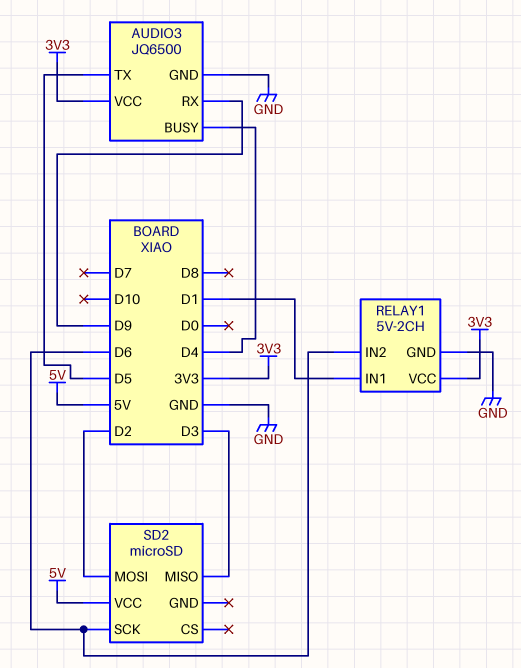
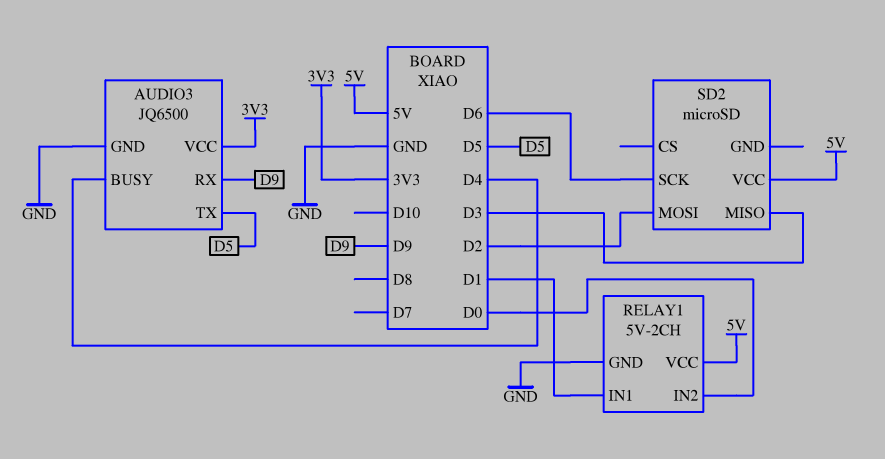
RELAY1 pin IN2: D6 -> D0
RELAY1 pin VCC: 3V3 -> 5V

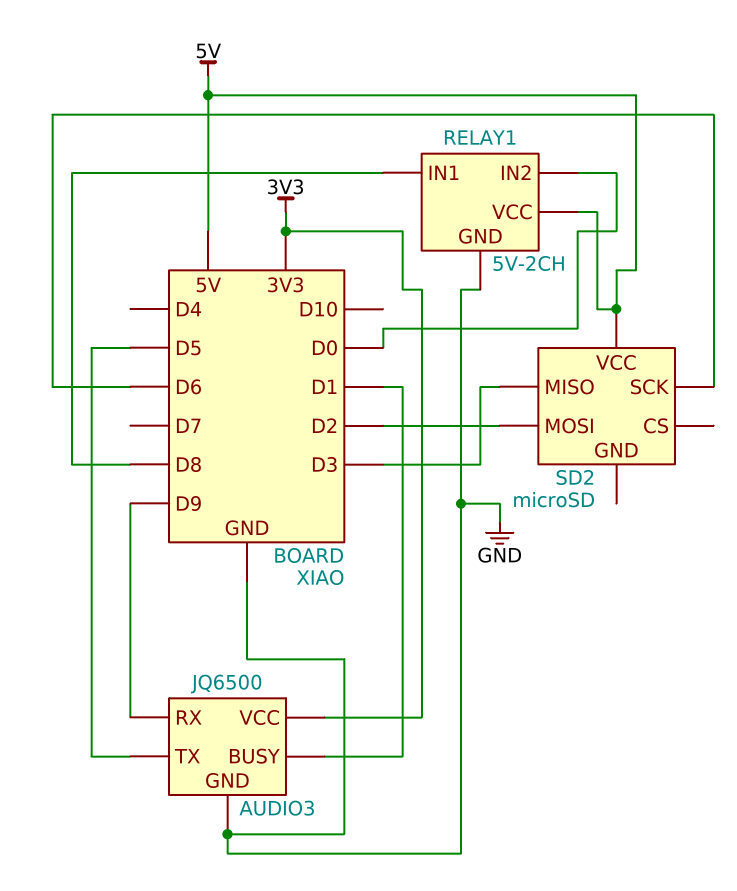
AUDIO3 pin BUSY: D4 -> D1
RELAY1 pin IN1: D1 -> D8

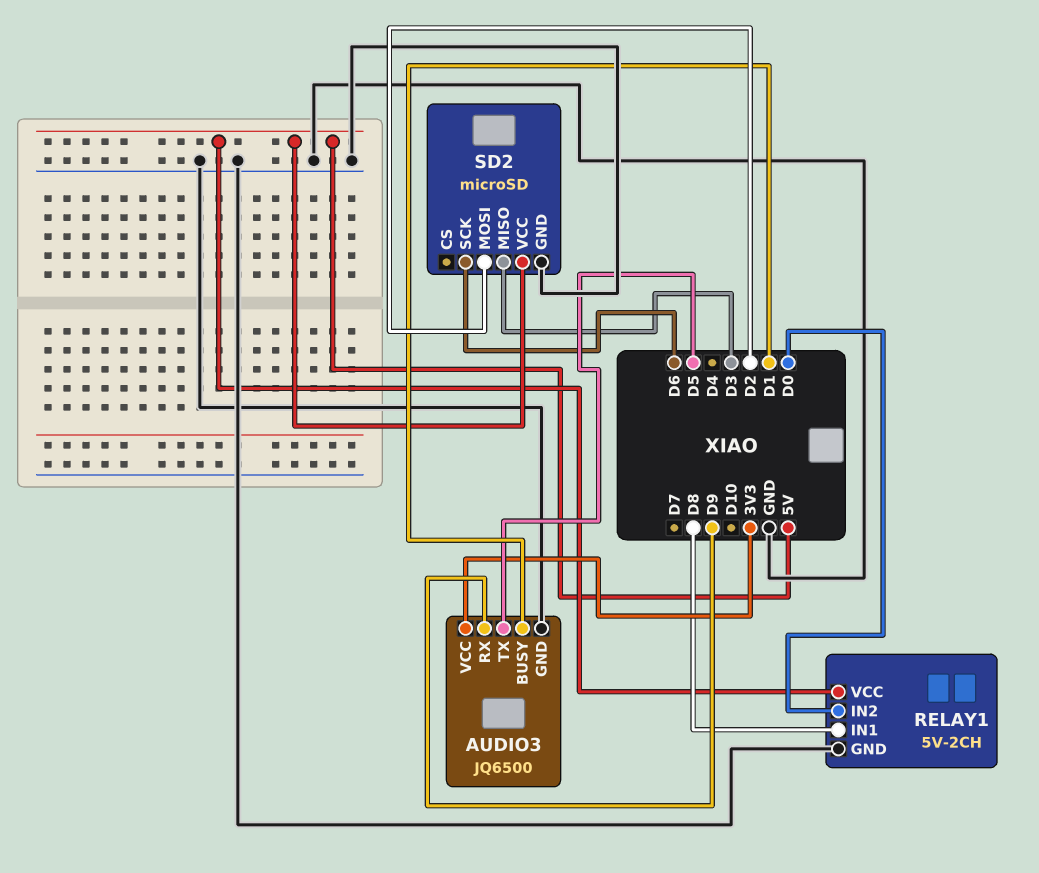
SD2 pin GND: none -> GND

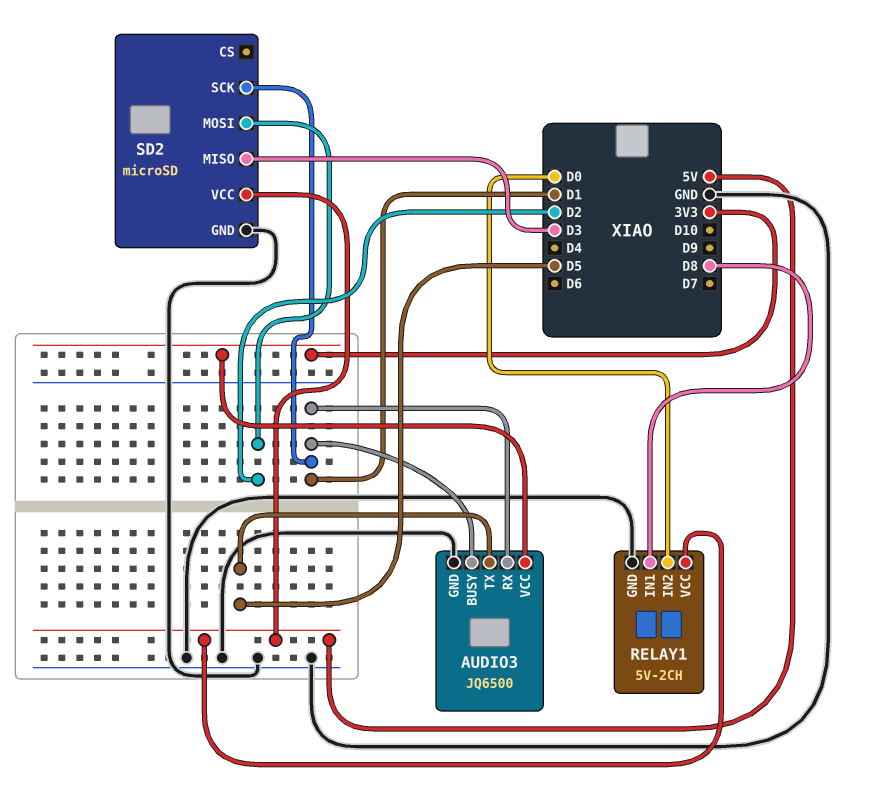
AUDIO3 pin RX: D9 -> D1
SD2 pin SCK: D6 -> D1

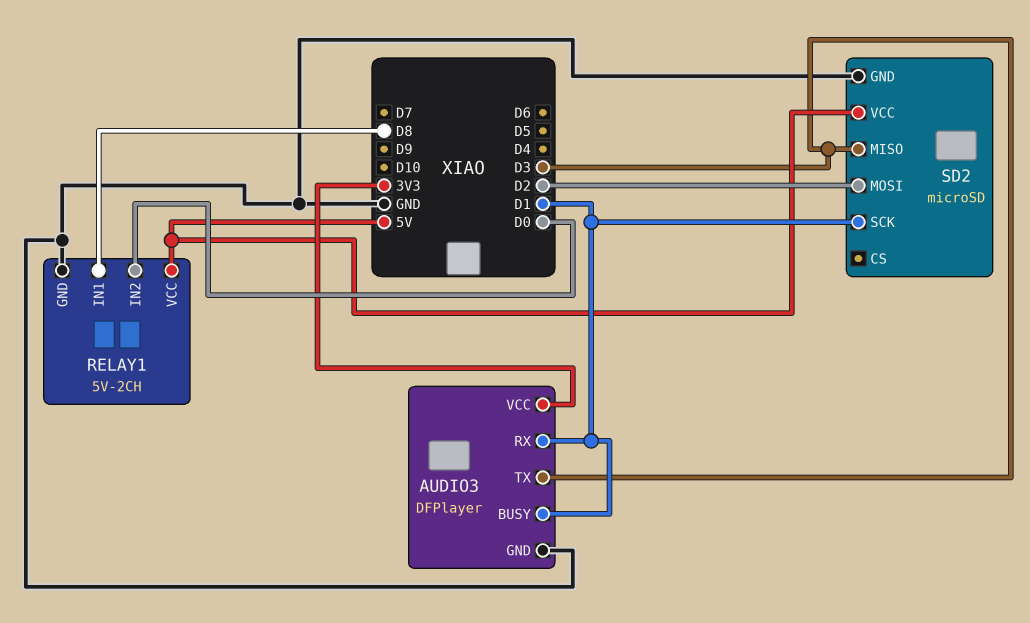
AUDIO3: JQ6500 -> DFPlayer
AUDIO3 pin TX: D5 -> D3

